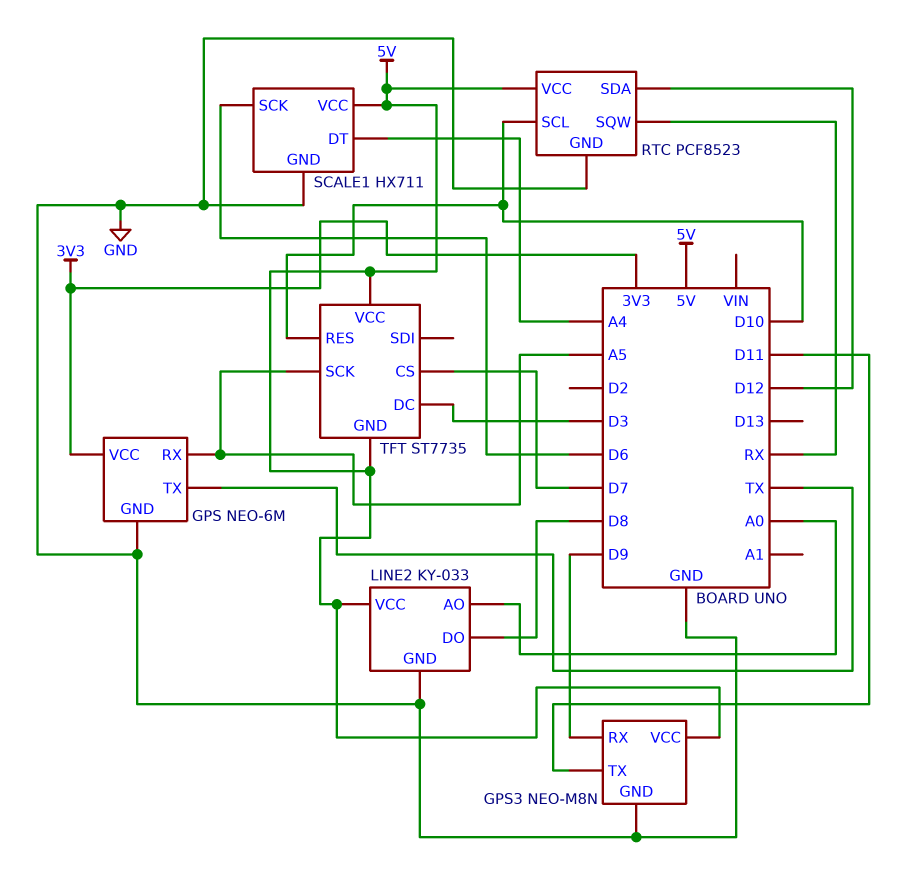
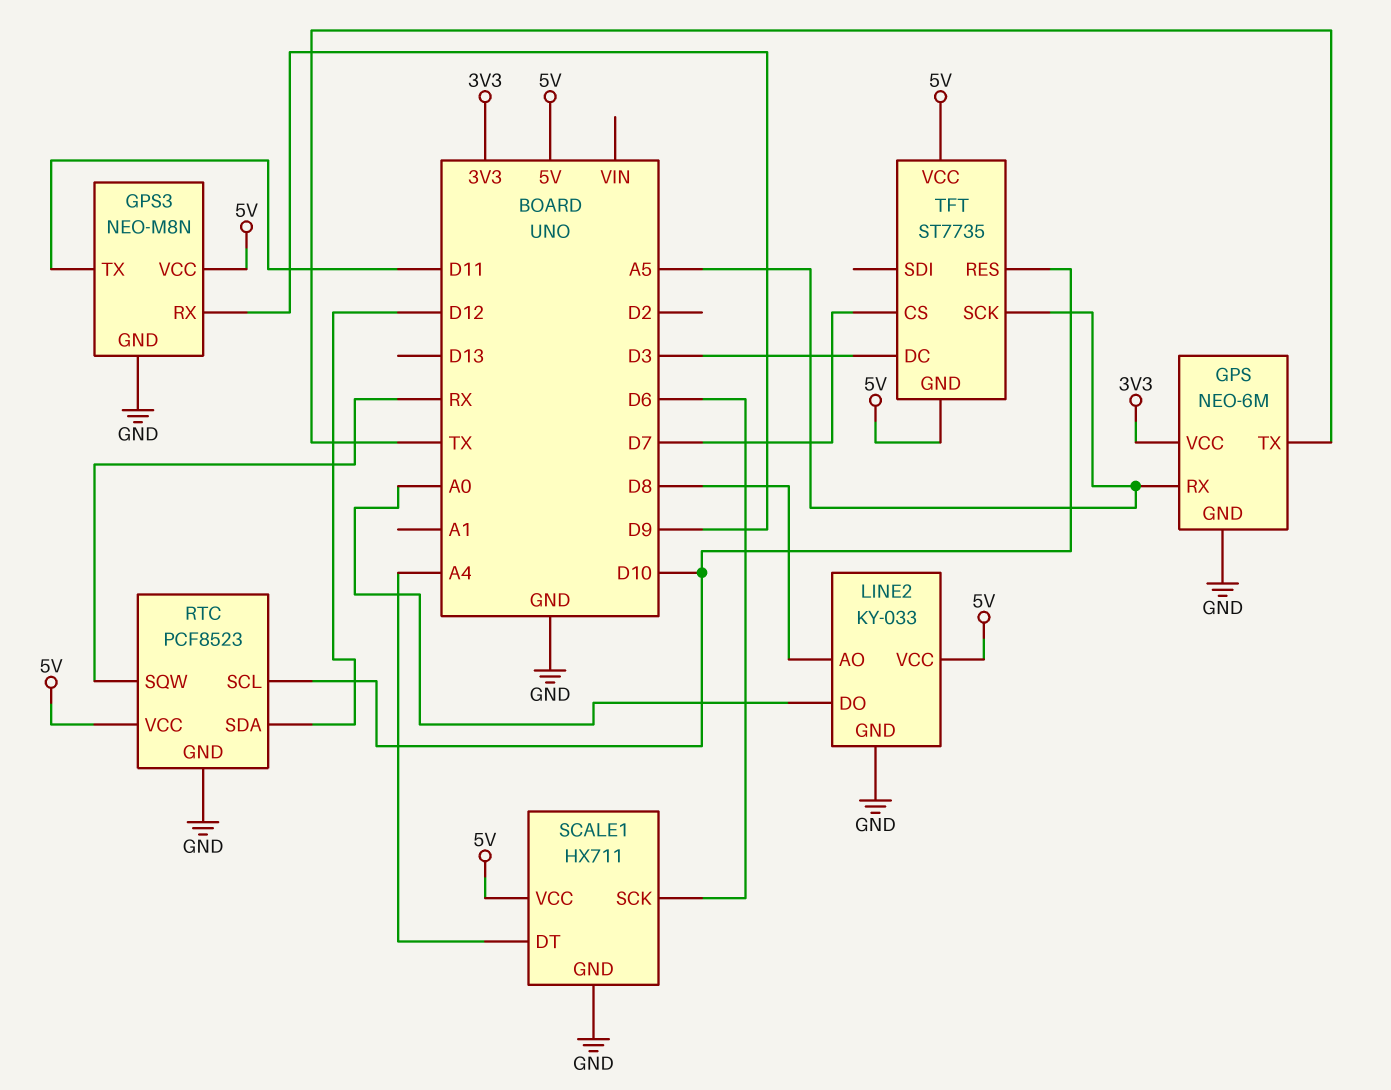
LINE2 pin AO: A0 -> D8
LINE2 pin DO: D8 -> A0

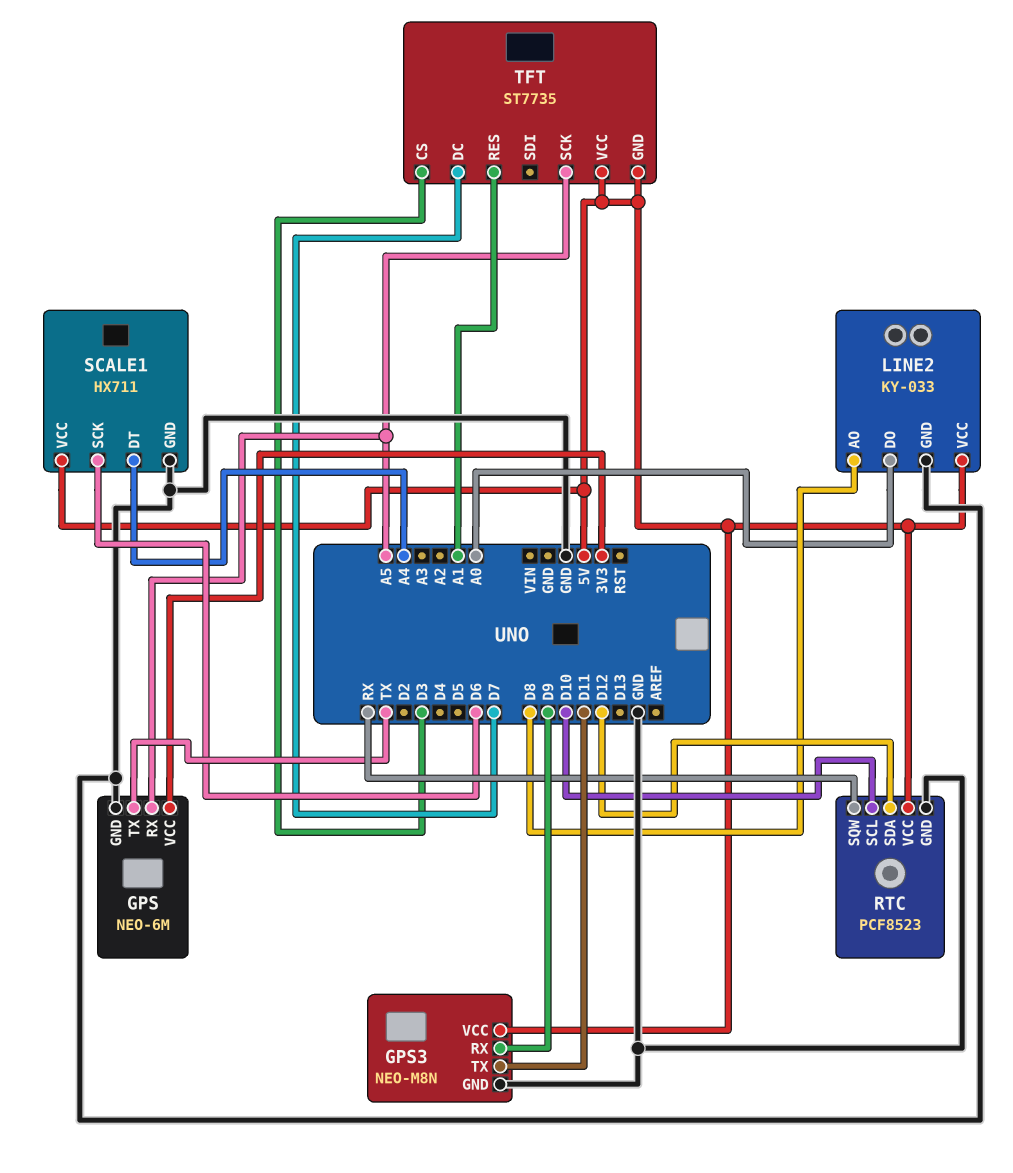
TFT pin CS: D7 -> D3
TFT pin DC: D3 -> D7
TFT pin RES: D10 -> A1

